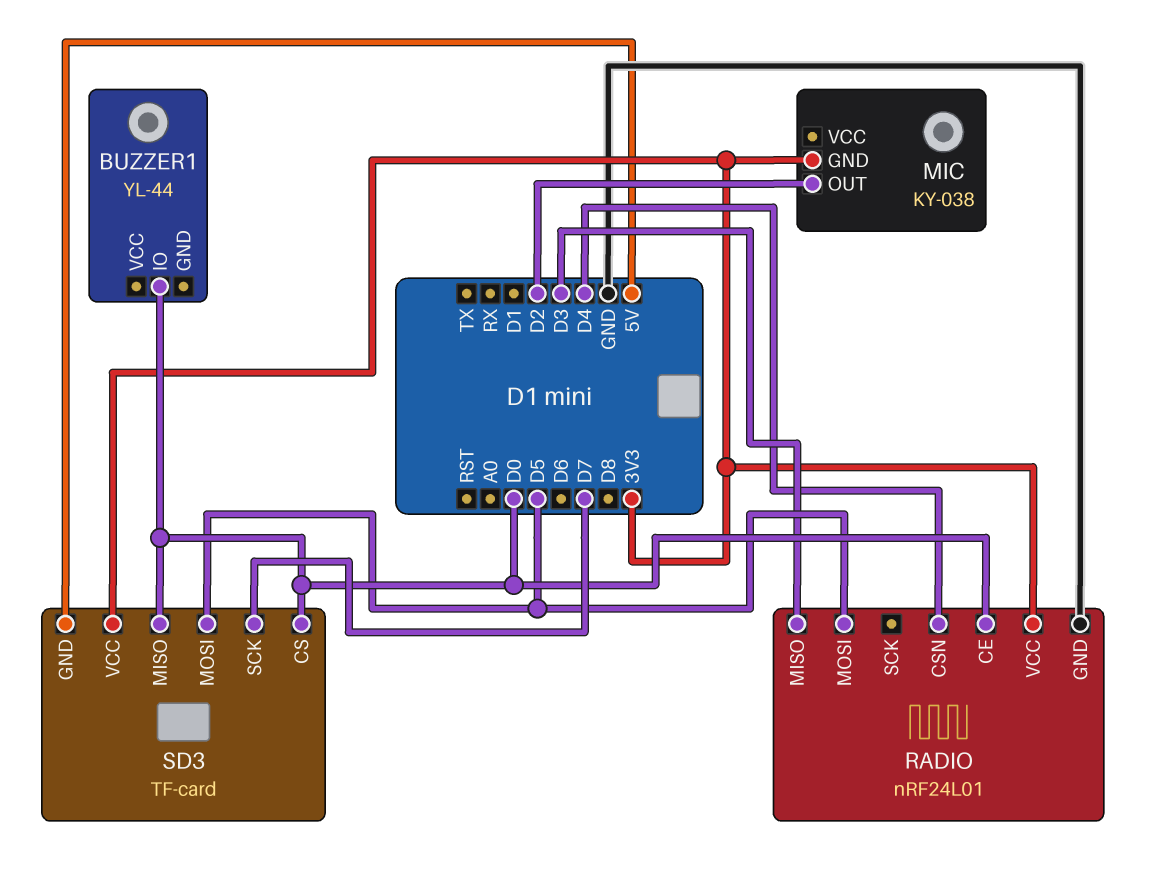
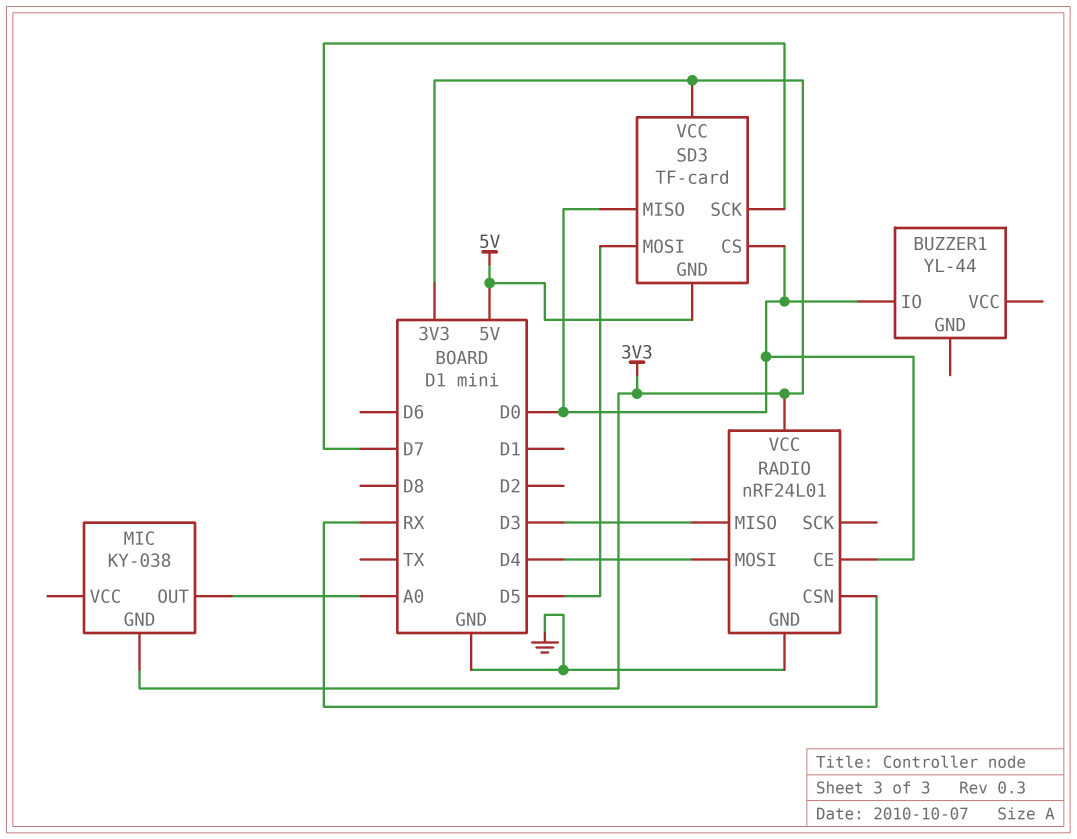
MIC pin OUT: D2 -> A0
RADIO pin CSN: D4 -> RX
RADIO pin MOSI: D5 -> D4

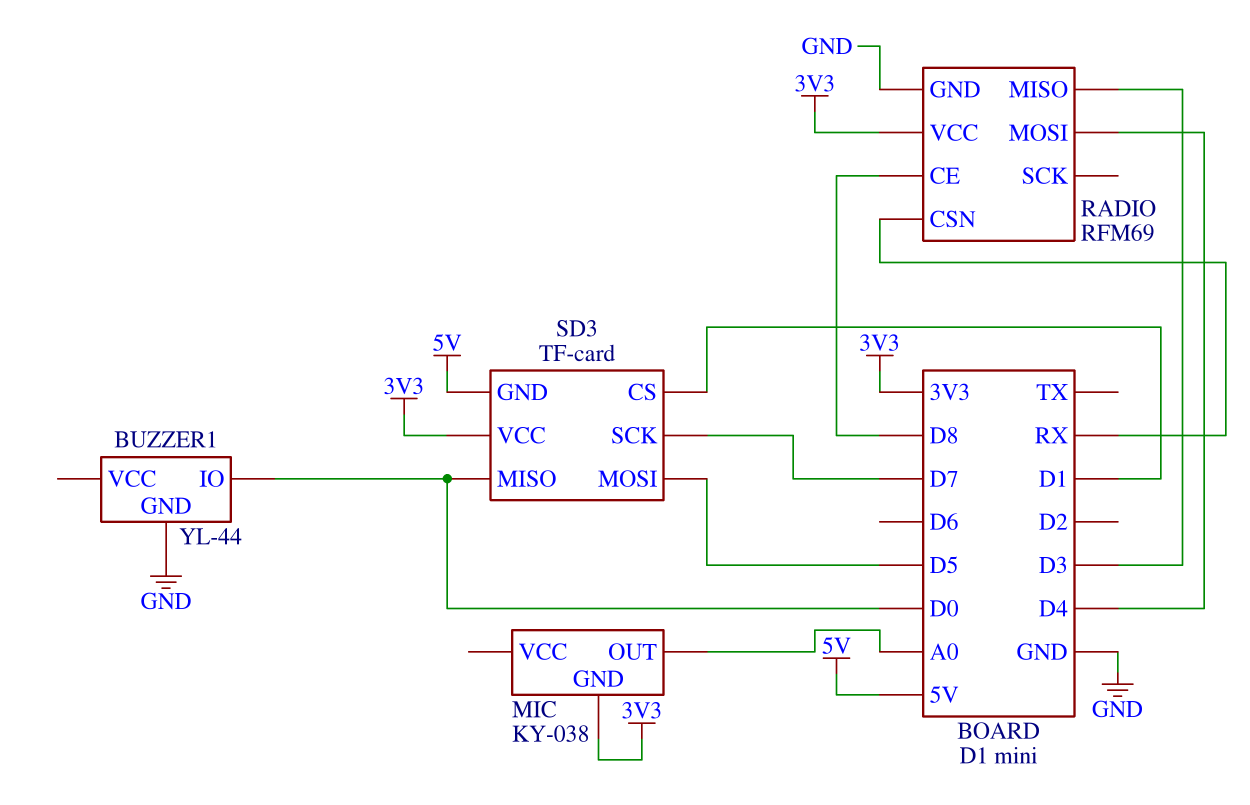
BUZZER1 pin GND: none -> GND
RADIO: nRF24L01 -> RFM69
RADIO pin CE: D0 -> D8
SD3 pin CS: D0 -> D1

